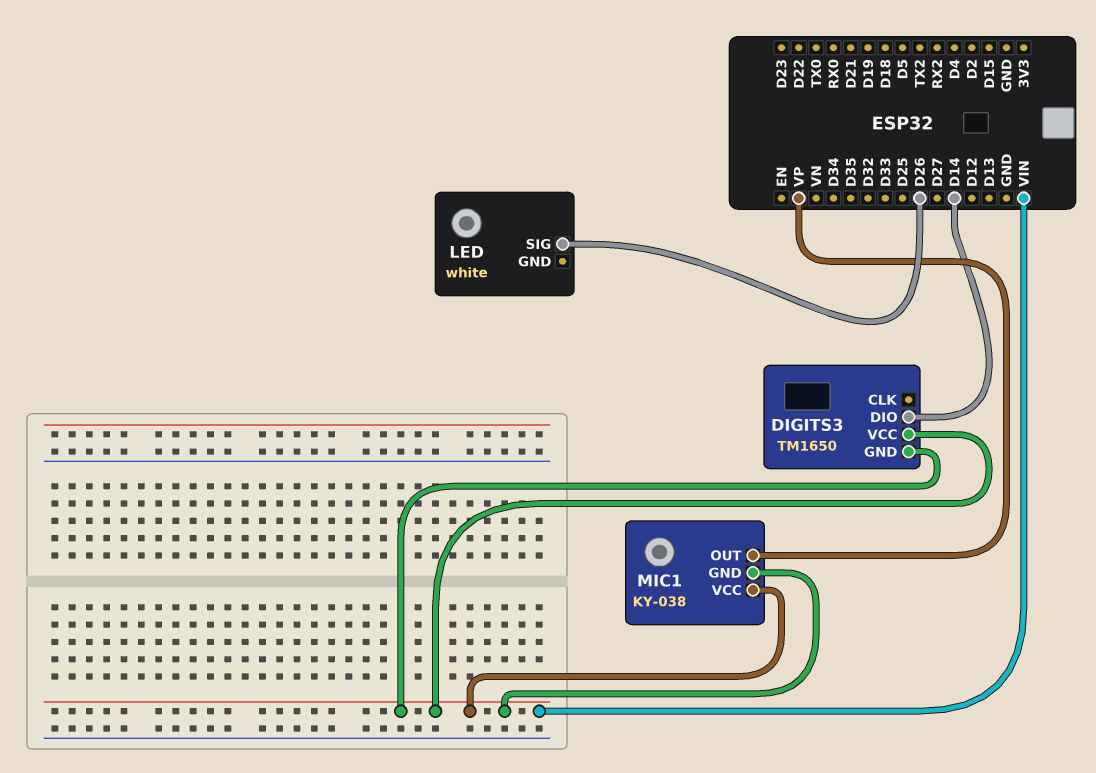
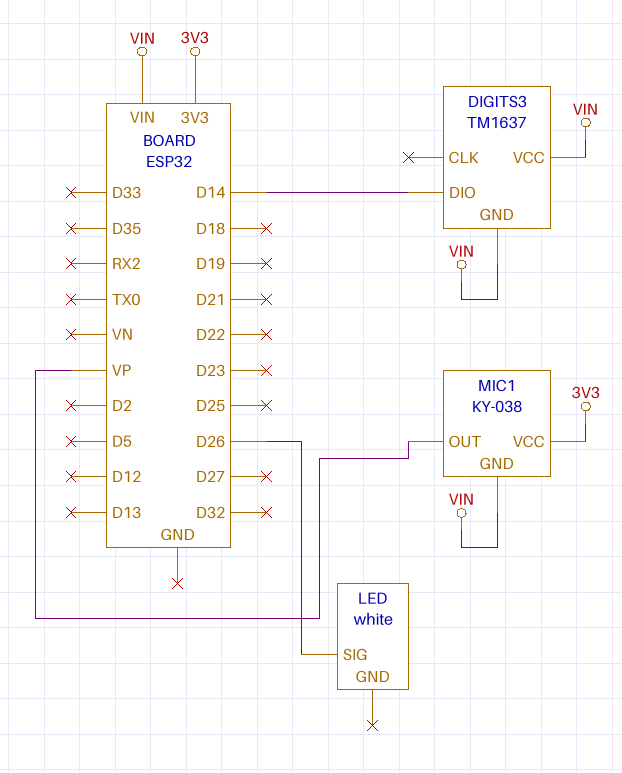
DIGITS3: TM1650 -> TM1637
MIC1 pin VCC: VIN -> 3V3

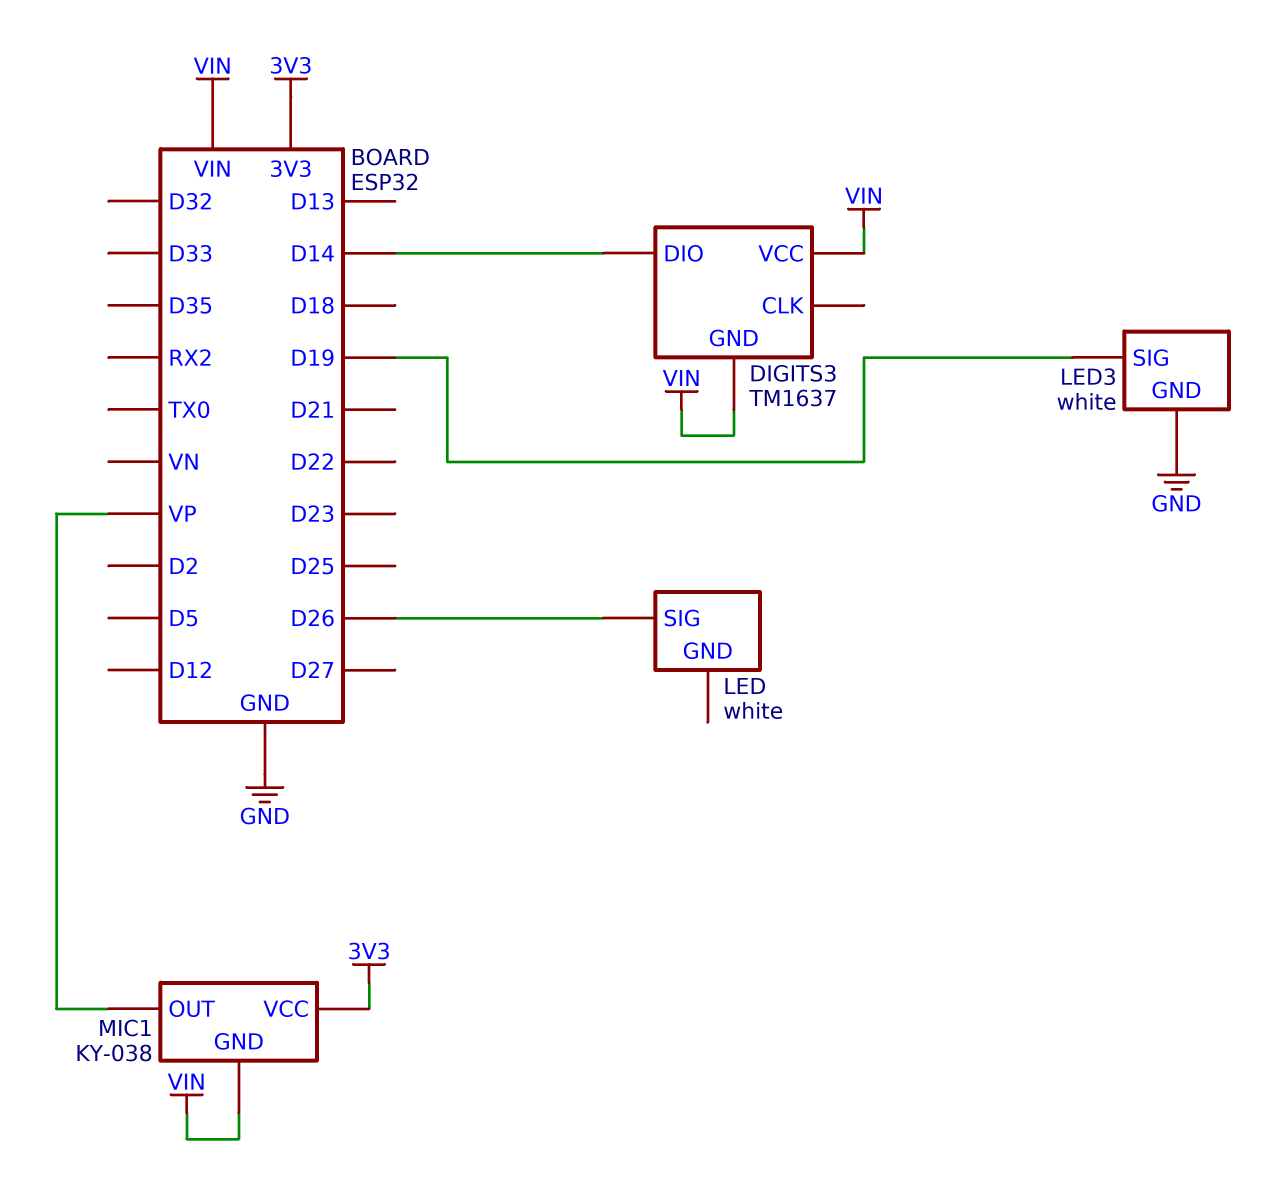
LED3: none -> white
LED3 pin GND: none -> GND
LED3 pin SIG: none -> D19

